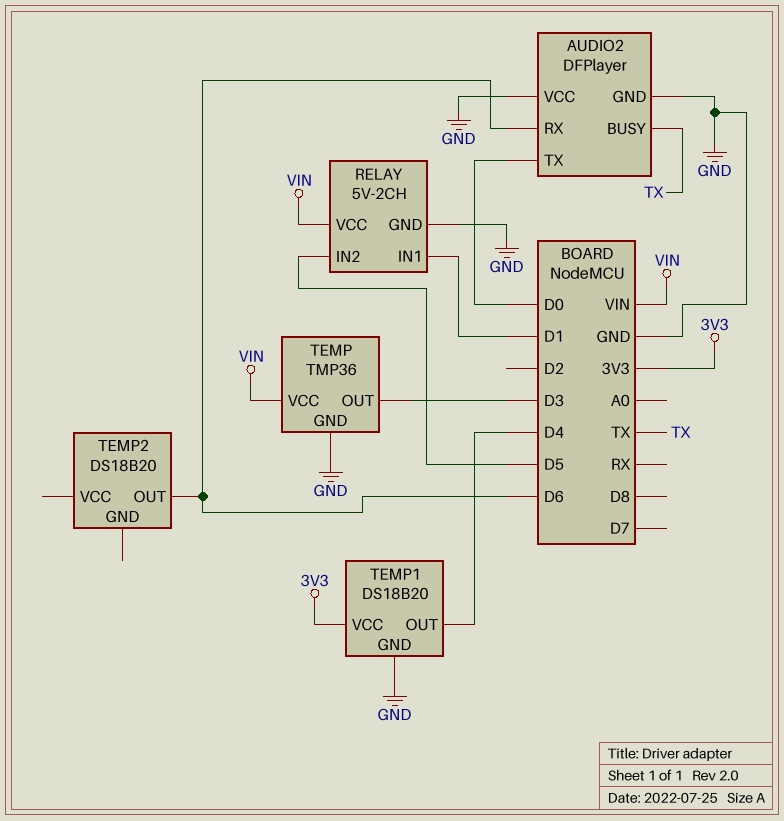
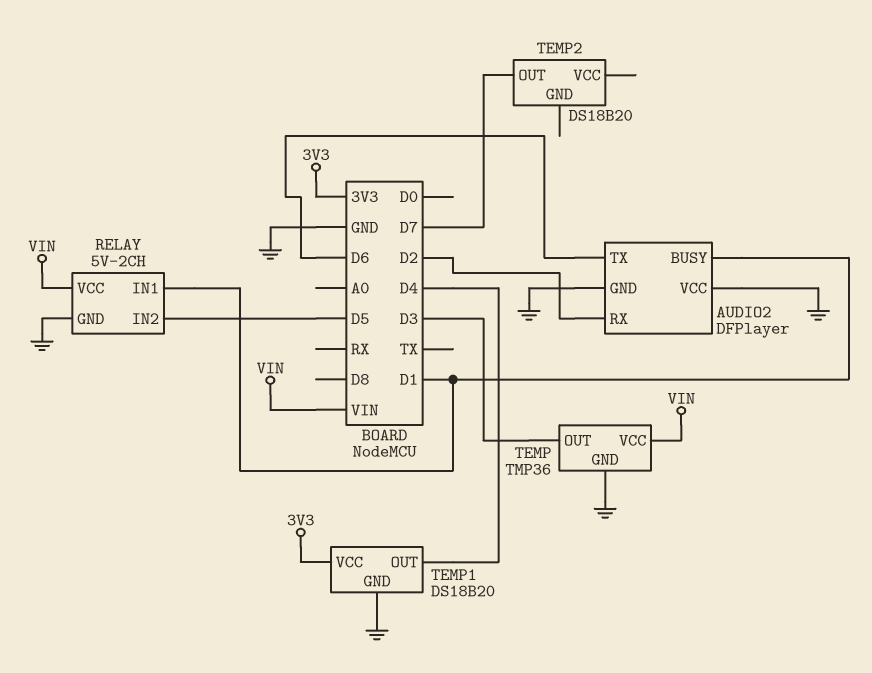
AUDIO2 pin BUSY: TX -> D1
AUDIO2 pin RX: D6 -> D2
AUDIO2 pin TX: D0 -> D6
TEMP2 pin OUT: D6 -> D7

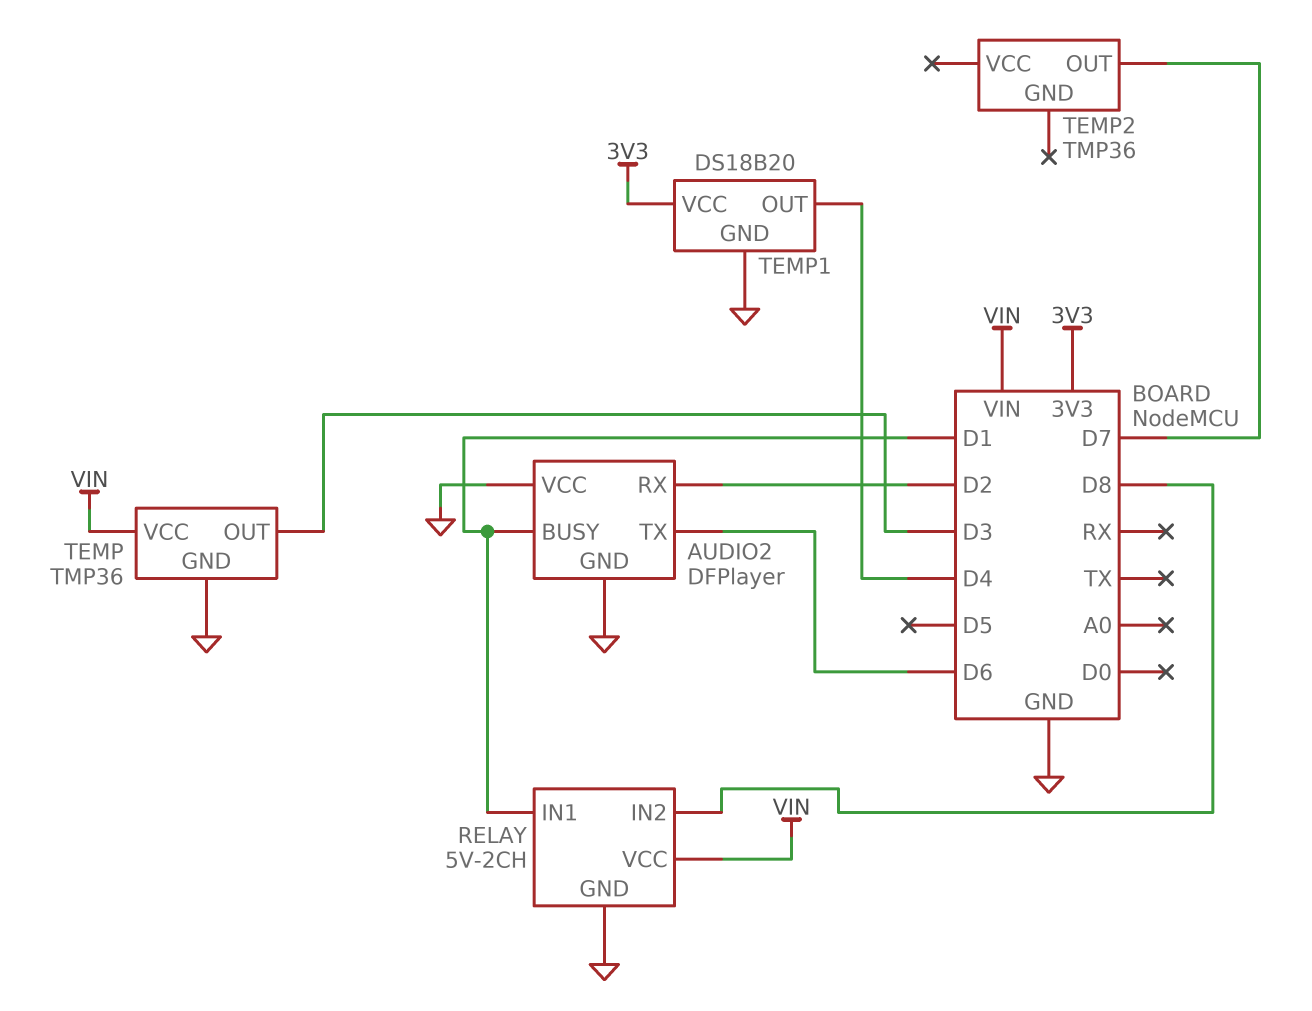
RELAY pin IN2: D5 -> D8
TEMP2: DS18B20 -> TMP36

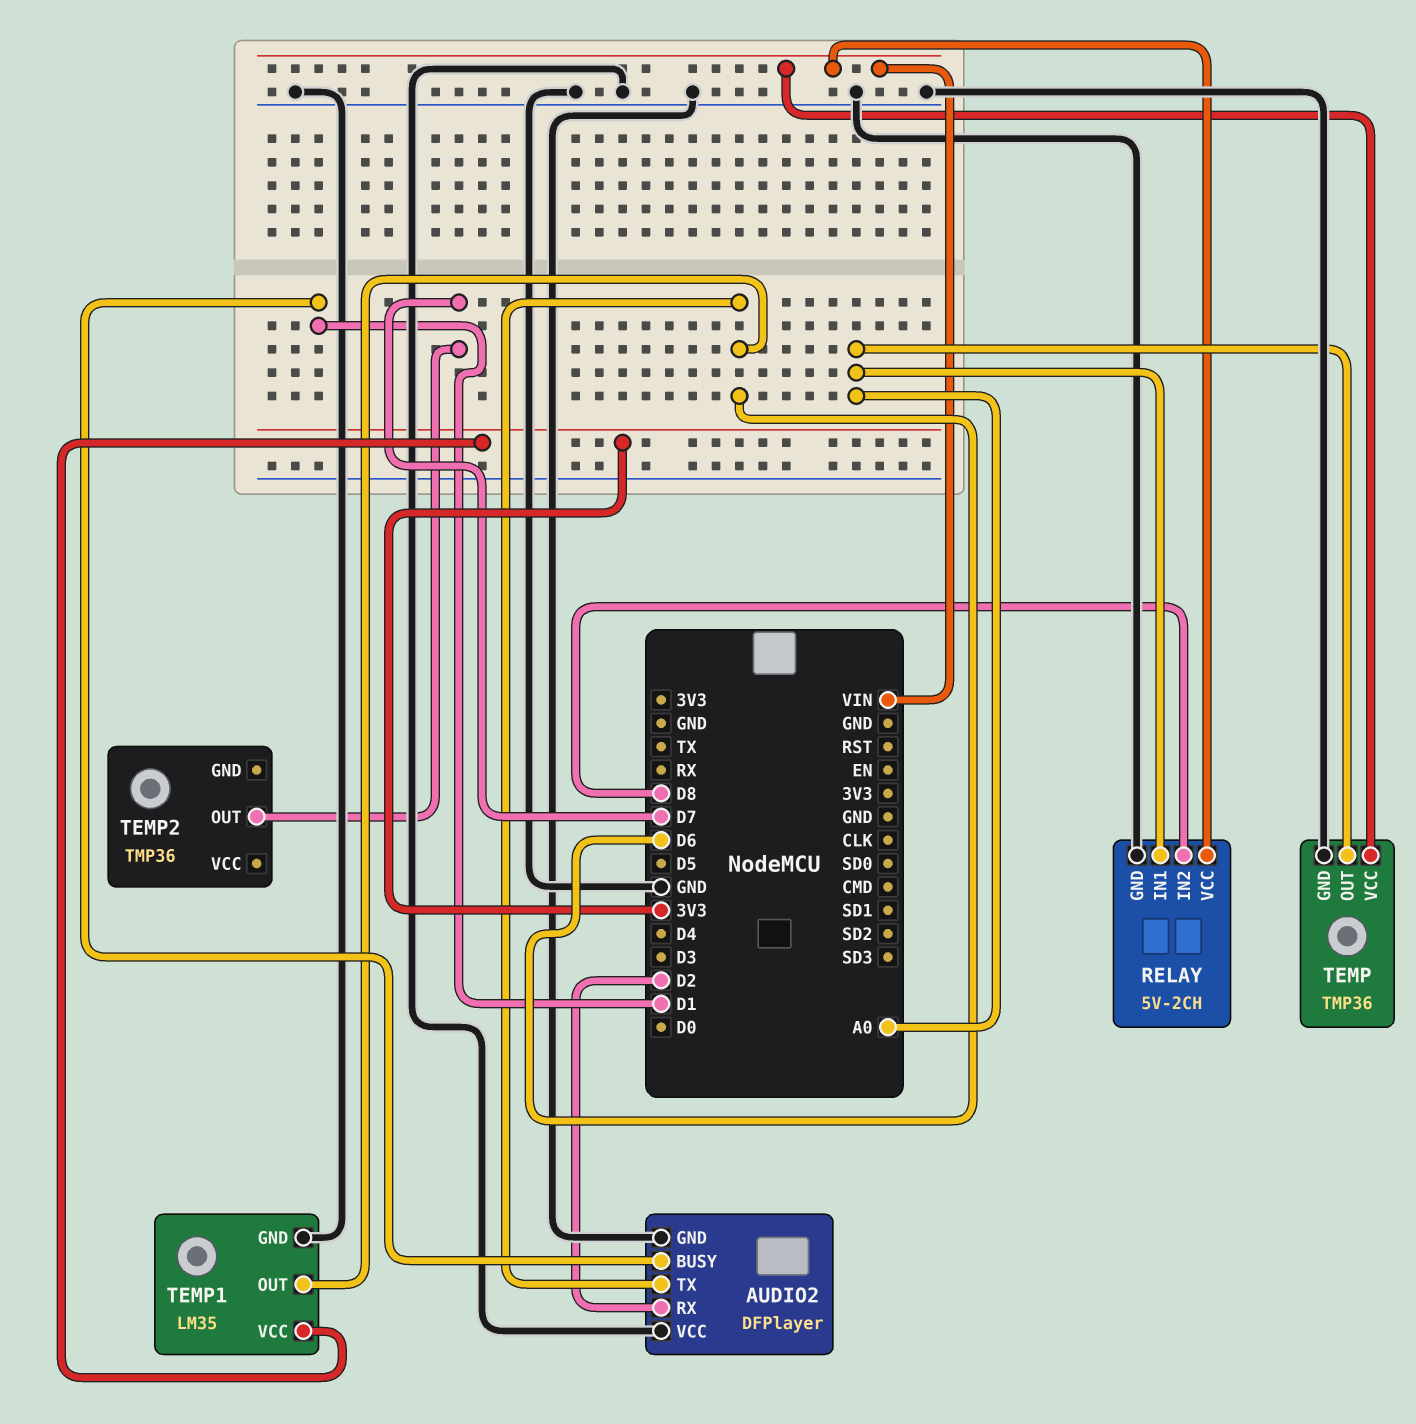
RELAY pin IN1: D1 -> A0
TEMP pin OUT: D3 -> A0
TEMP1: DS18B20 -> LM35
TEMP1 pin OUT: D4 -> D6

